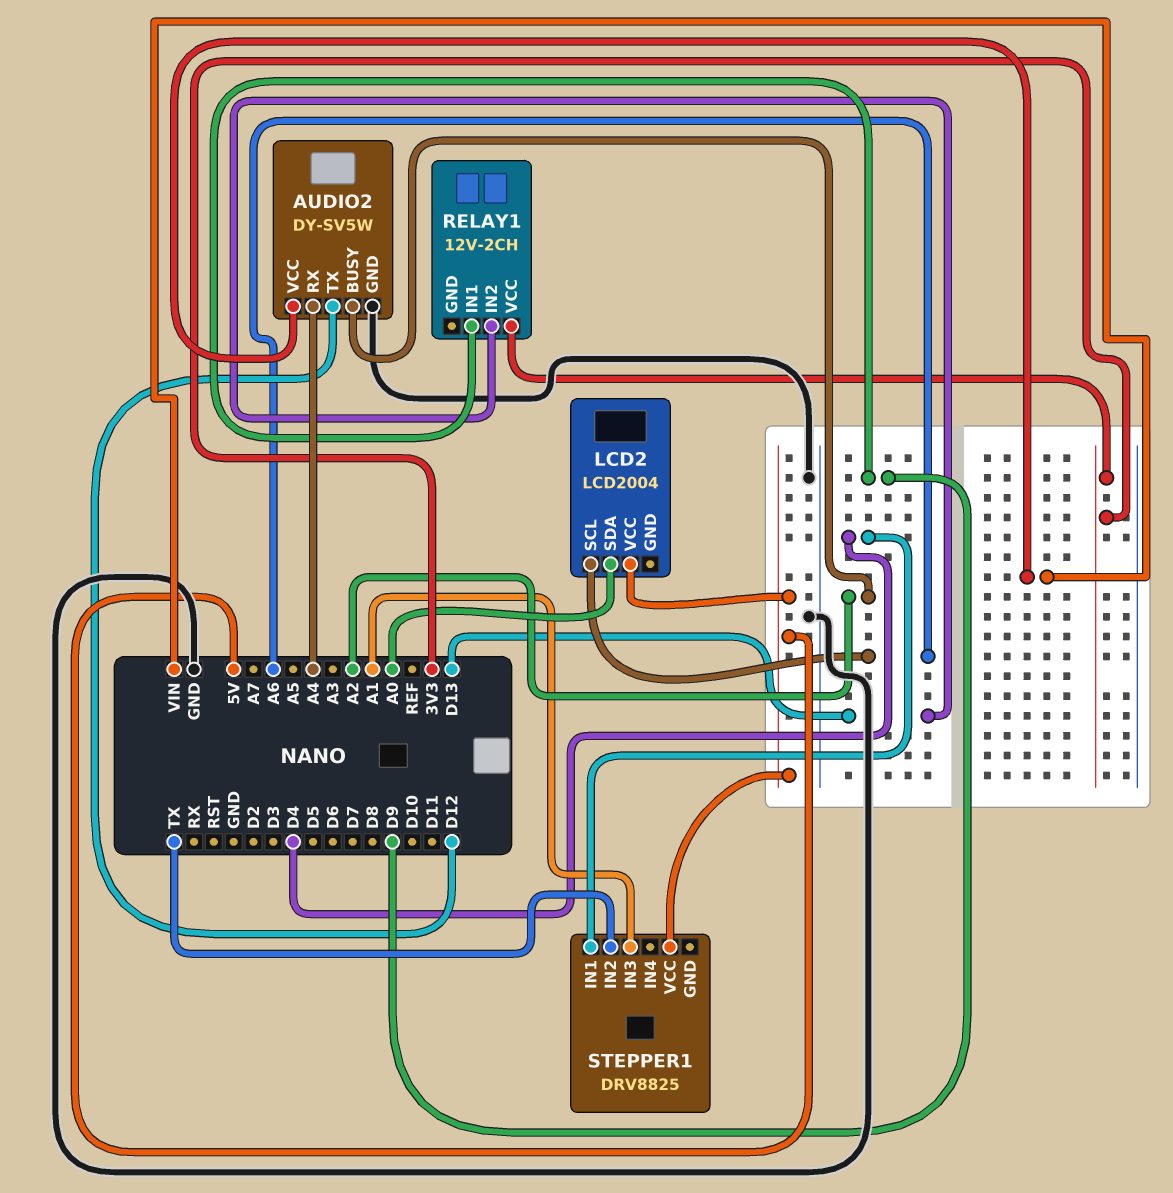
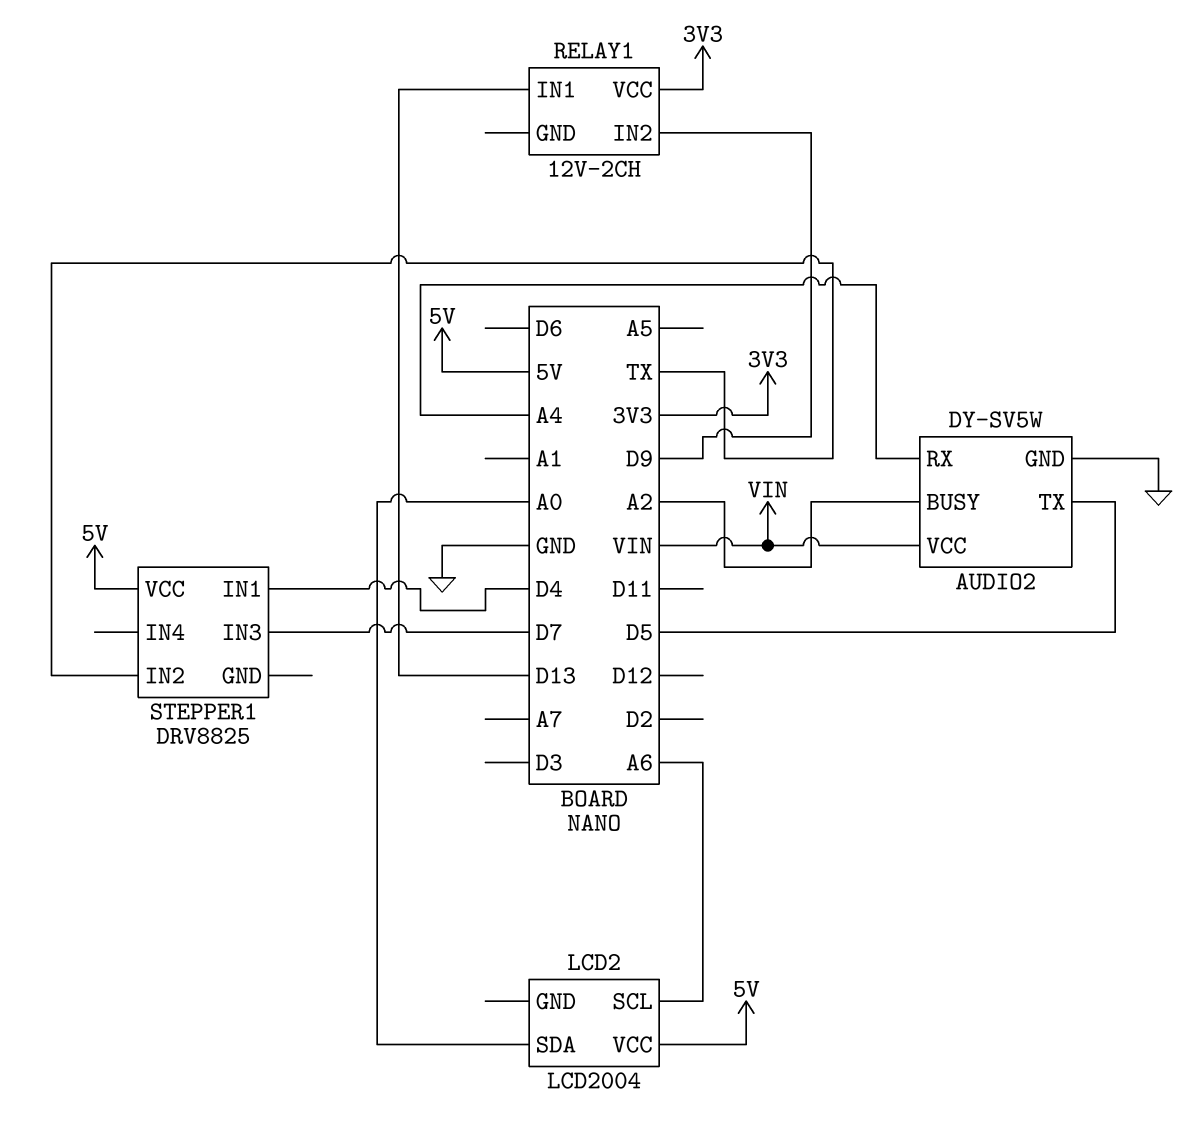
AUDIO2 pin TX: D12 -> D5
RELAY1 pin IN1: D9 -> D13
RELAY1 pin IN2: D13 -> D9
STEPPER1 pin IN3: A1 -> D7

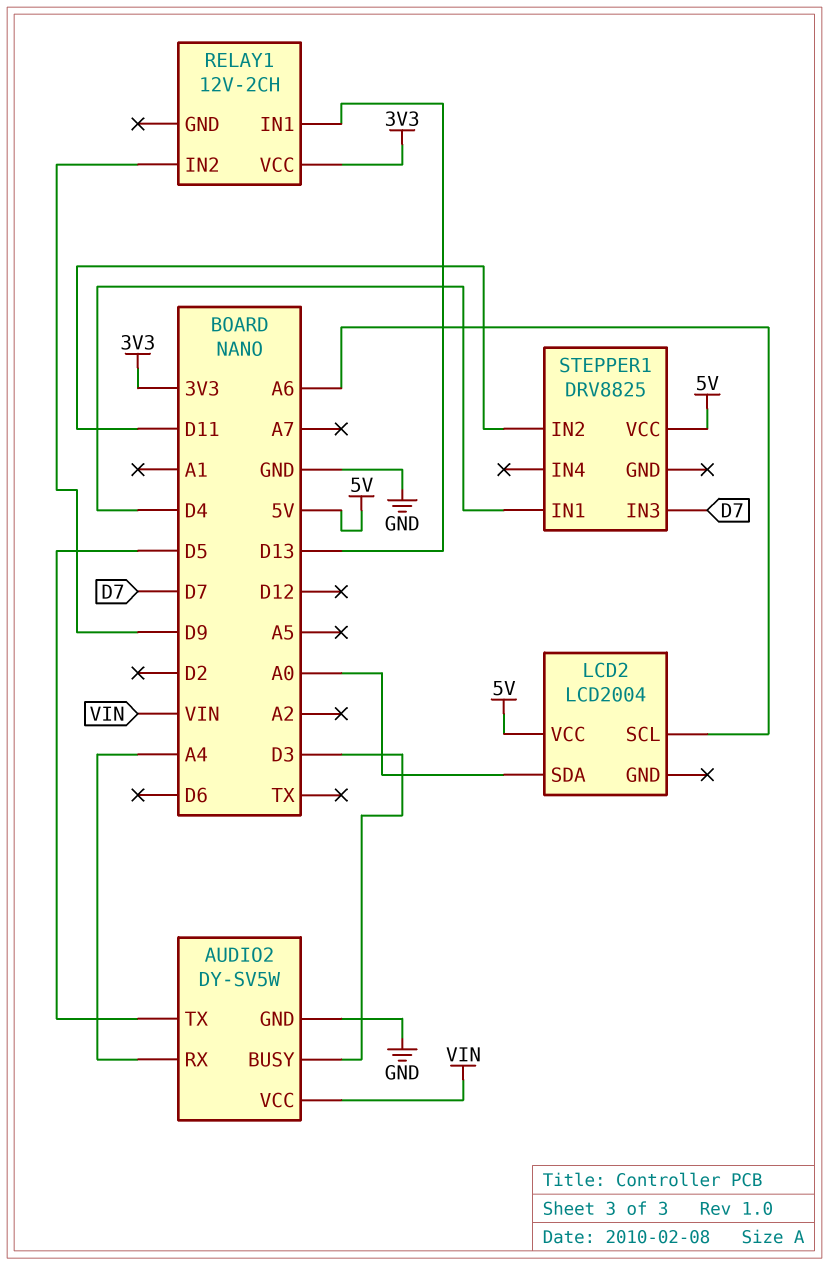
AUDIO2 pin BUSY: A2 -> D3
STEPPER1 pin IN2: TX -> D11

